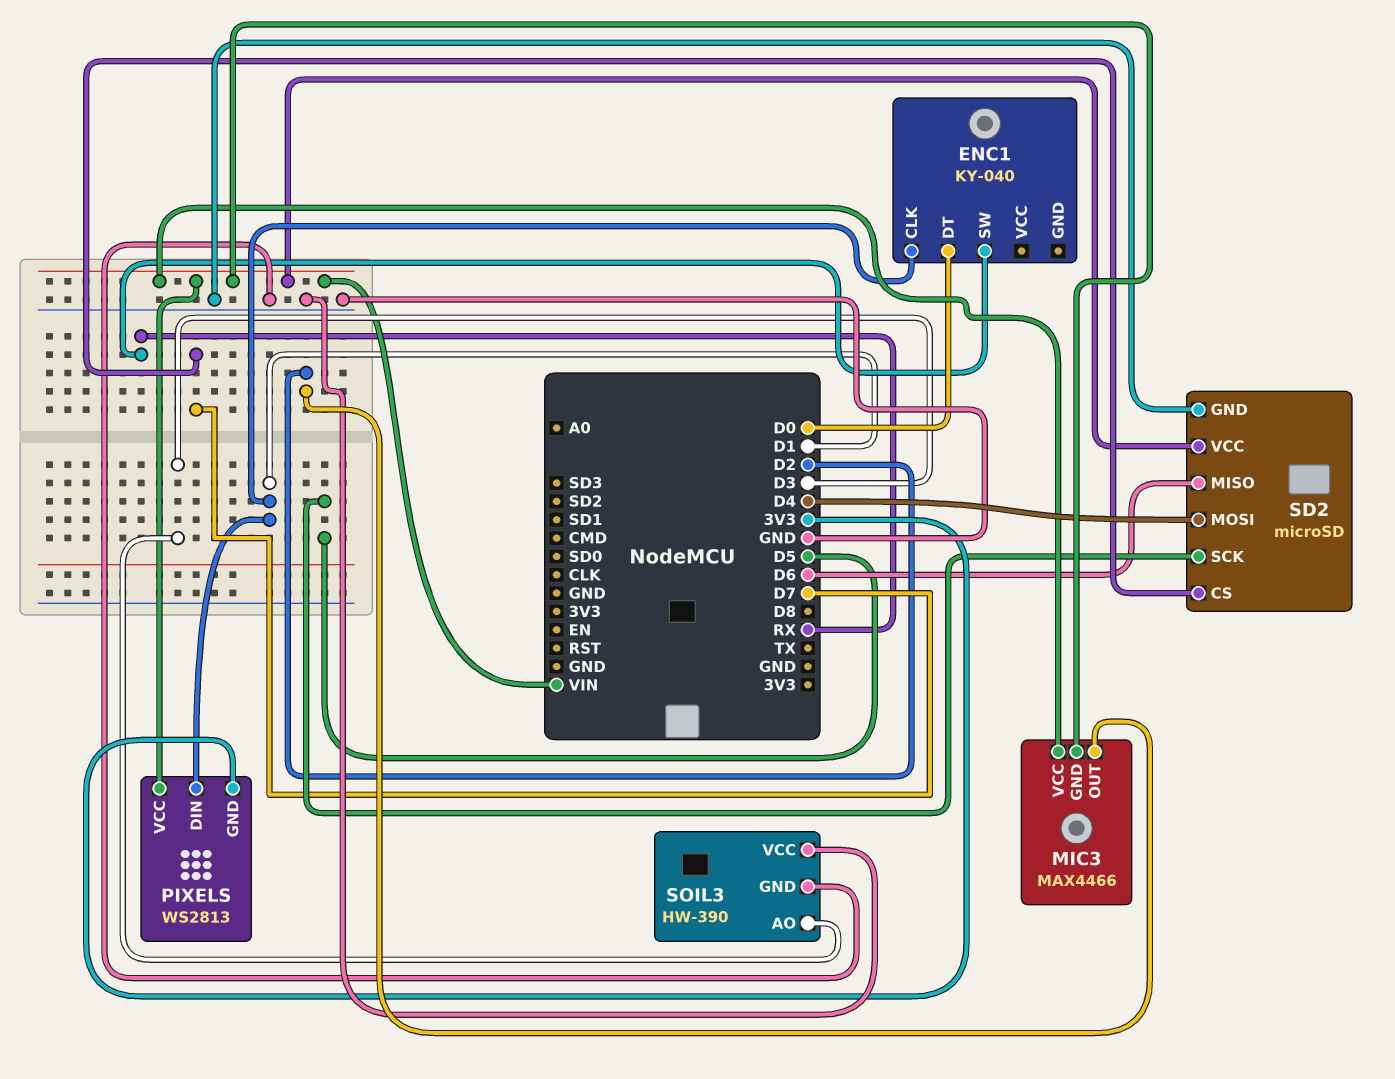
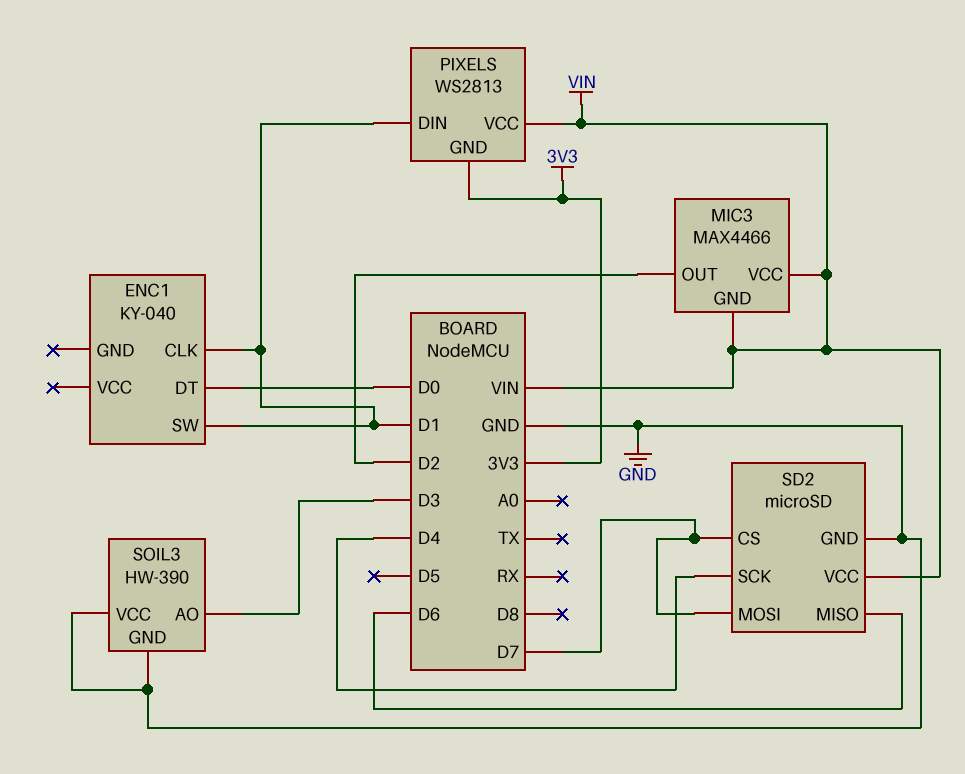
ENC1 pin SW: RX -> D1
SD2 pin MOSI: D4 -> D7
SD2 pin SCK: D5 -> D4

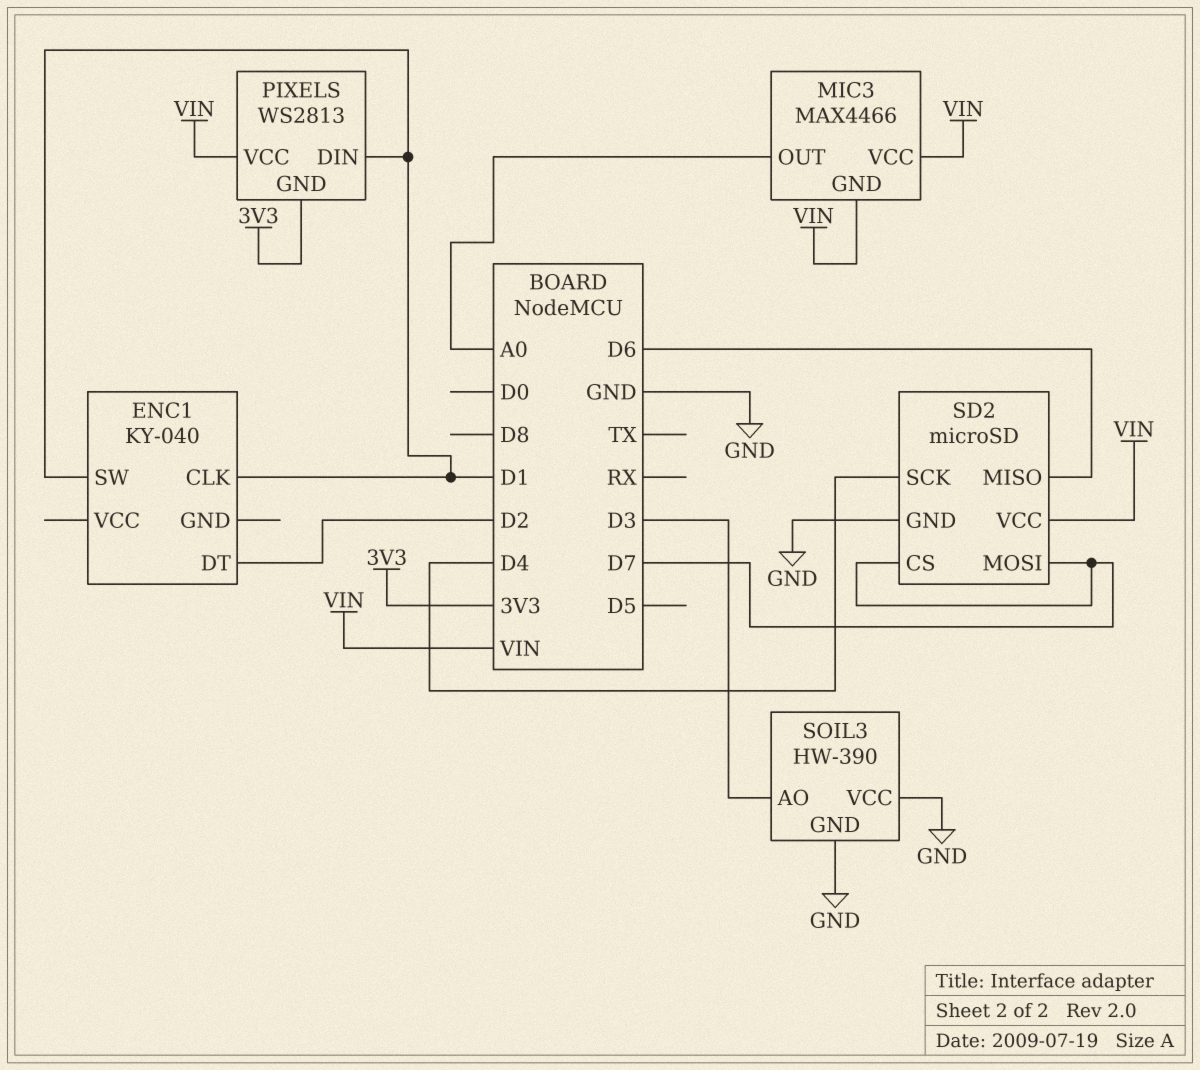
ENC1 pin DT: D0 -> D2
MIC3 pin OUT: D2 -> A0

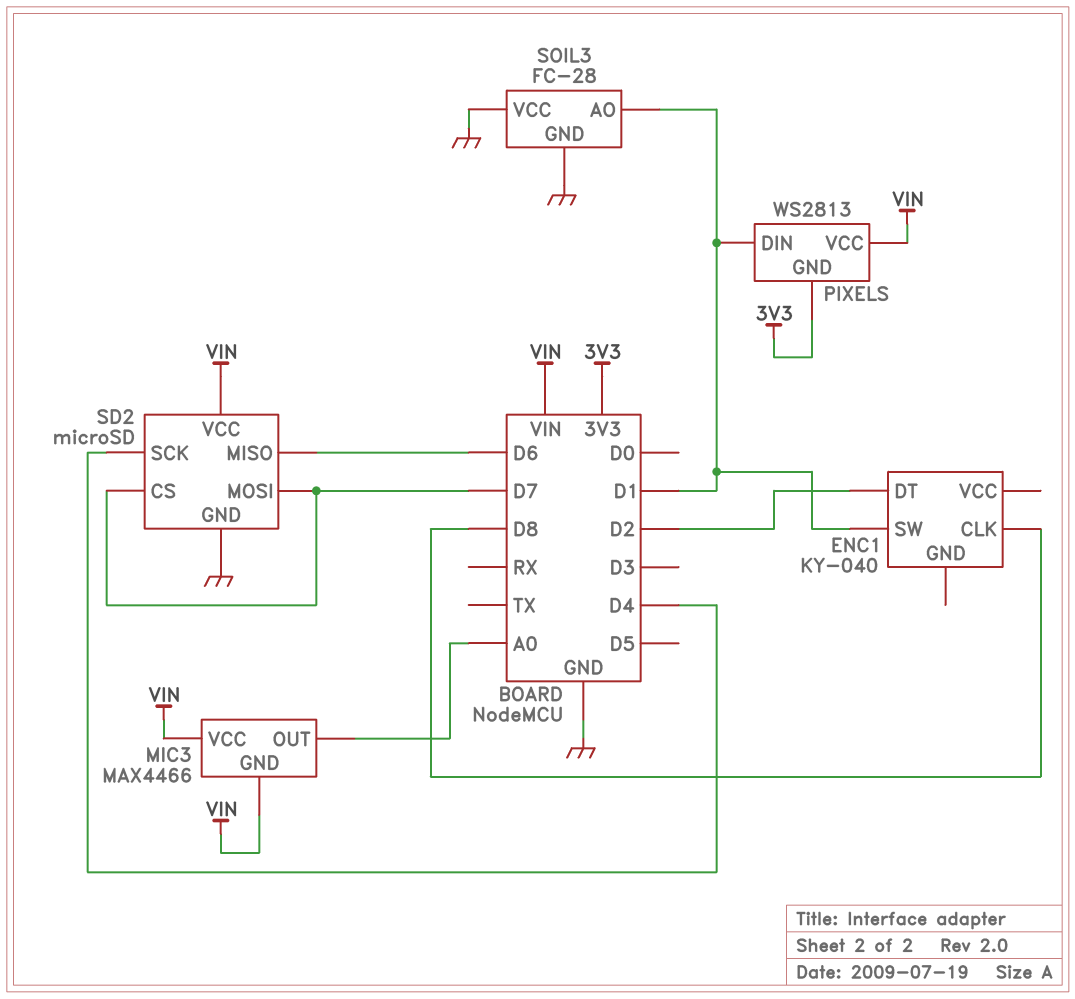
ENC1 pin CLK: D1 -> D8
SOIL3: HW-390 -> FC-28
SOIL3 pin AO: D3 -> D1

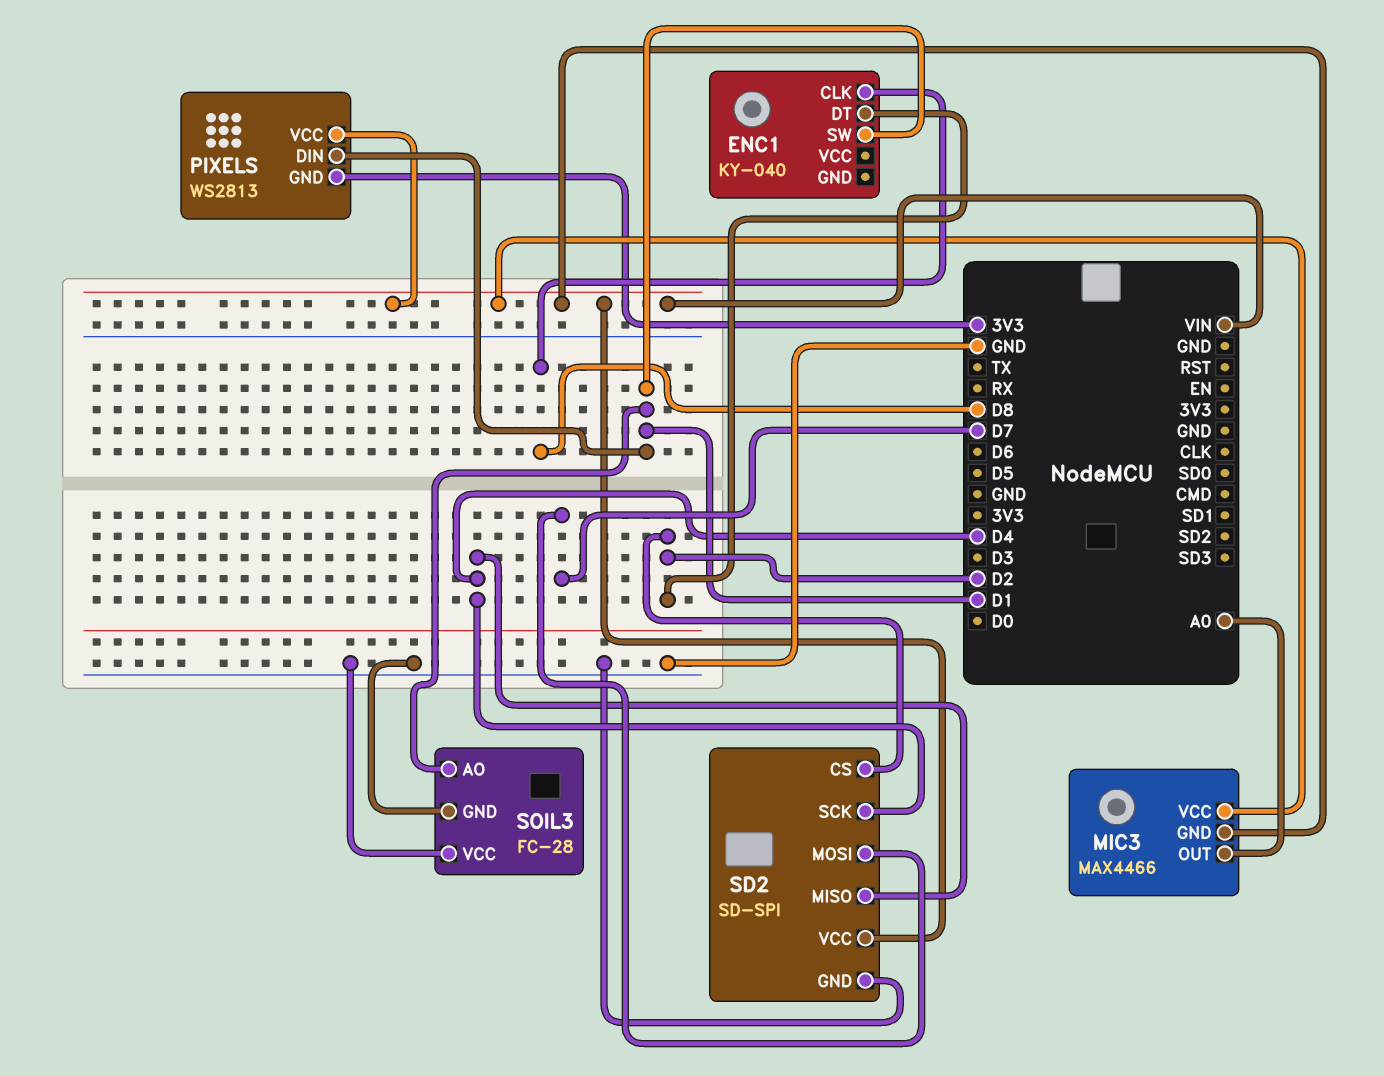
SD2: microSD -> SD-SPI
SD2 pin CS: D7 -> D2
SD2 pin MISO: D6 -> D4

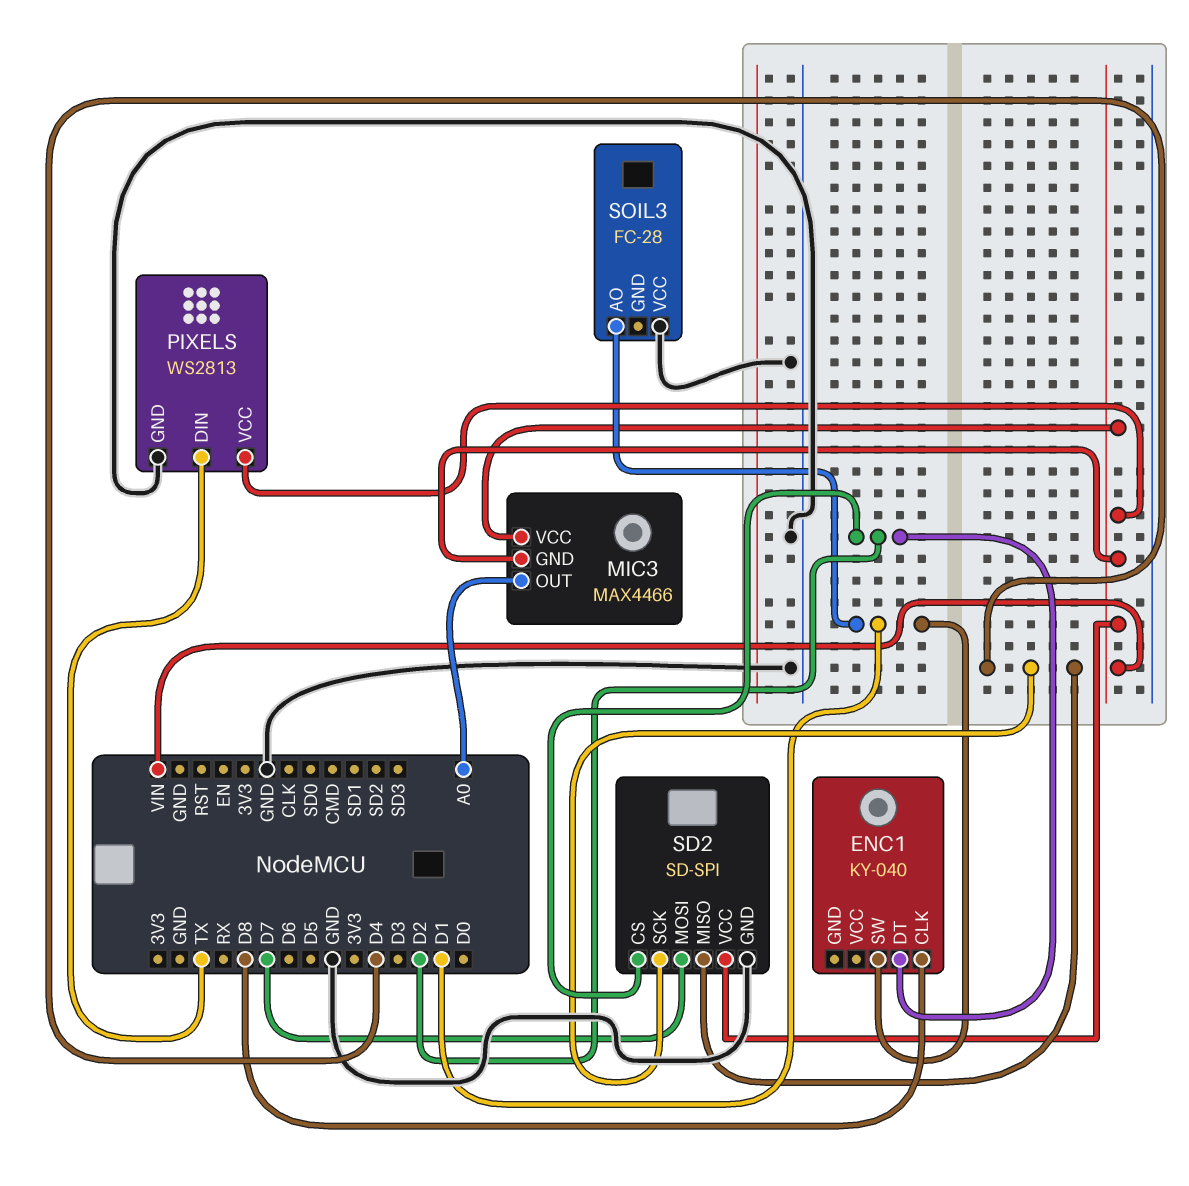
PIXELS pin DIN: D1 -> TX
PIXELS pin GND: 3V3 -> GND
SOIL3 pin GND: GND -> none

